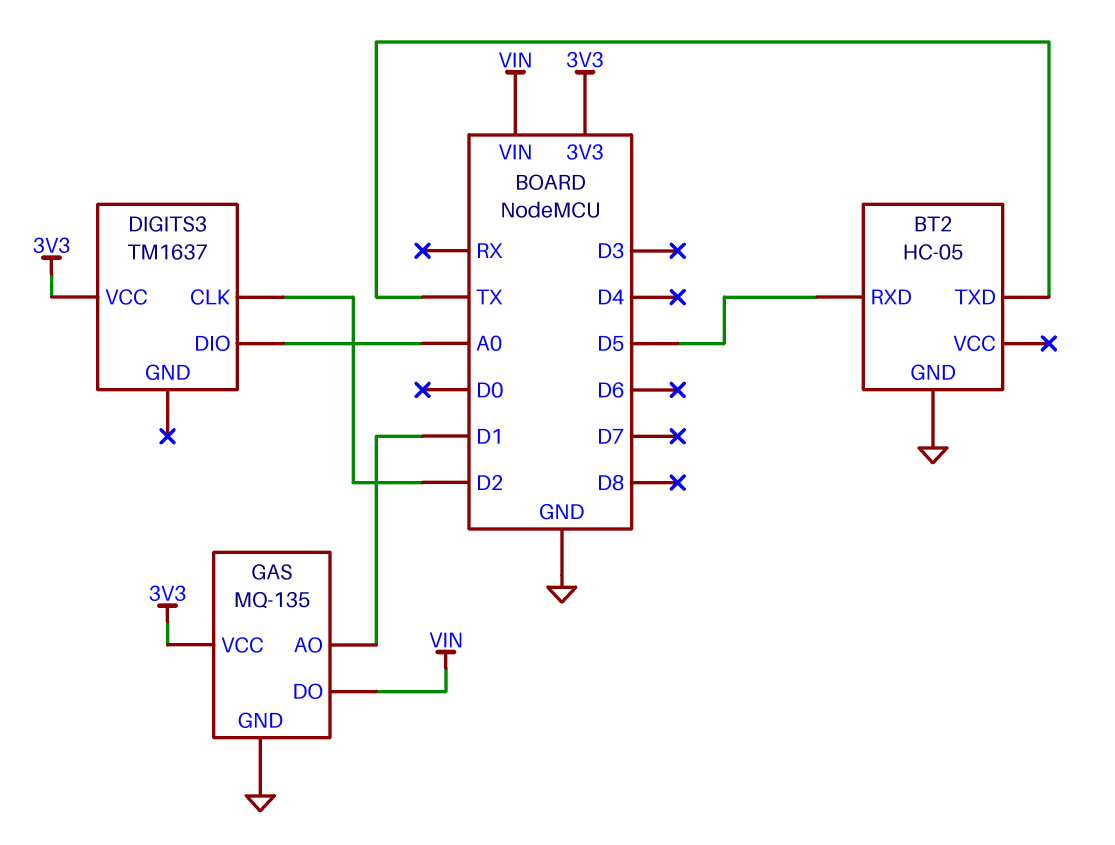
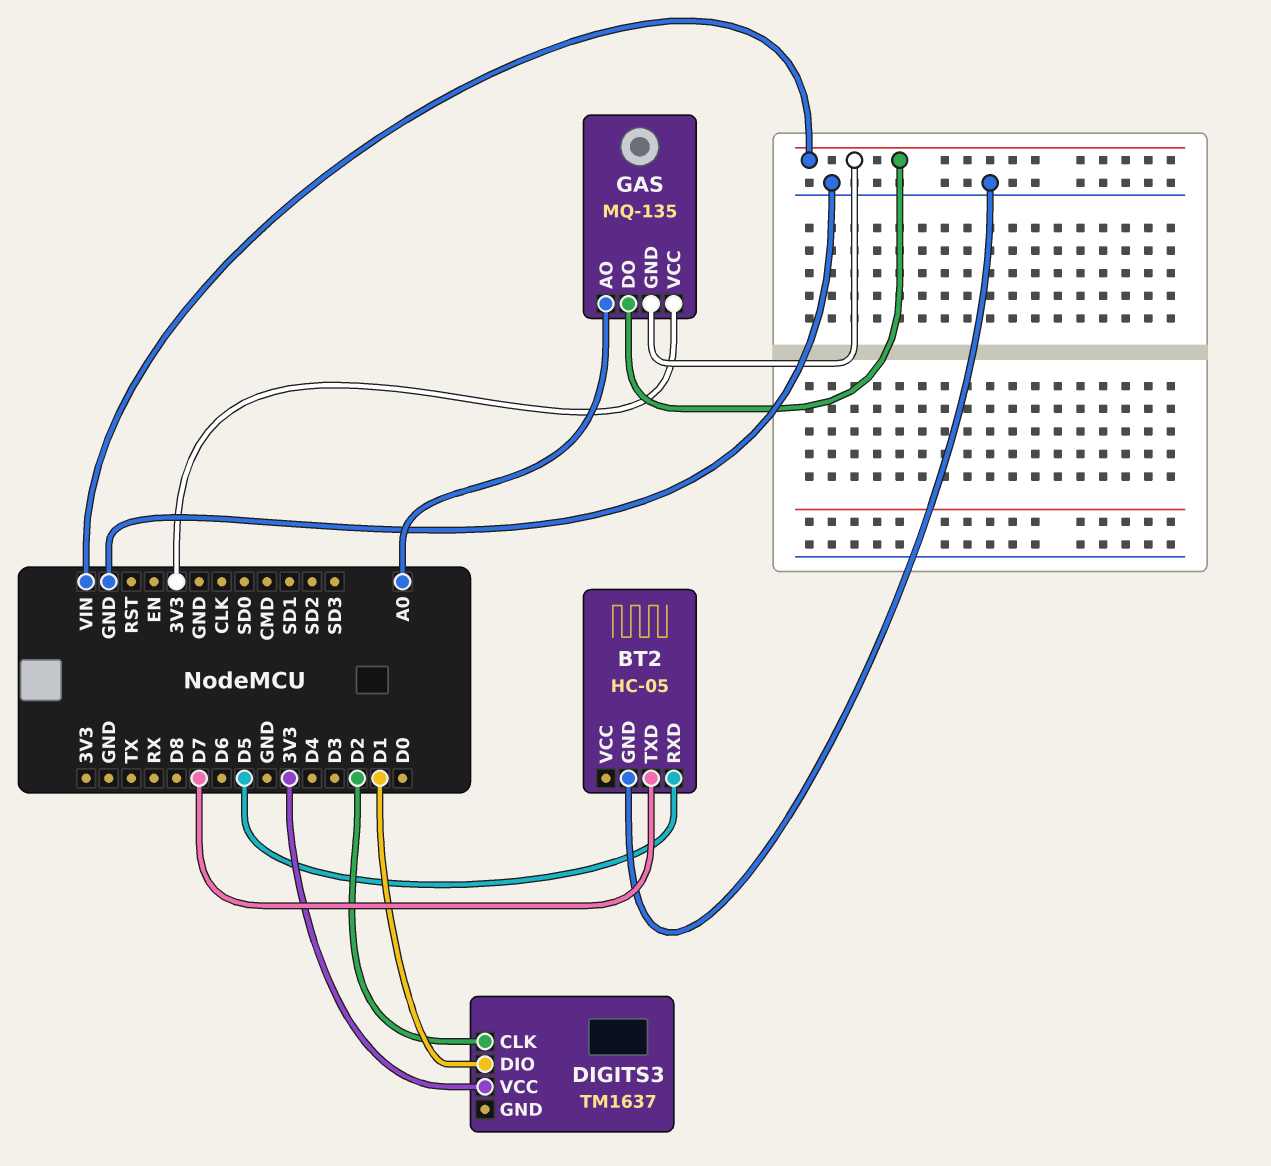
BT2 pin TXD: TX -> D7
DIGITS3 pin DIO: A0 -> D1
GAS pin AO: D1 -> A0
GAS pin GND: GND -> VIN

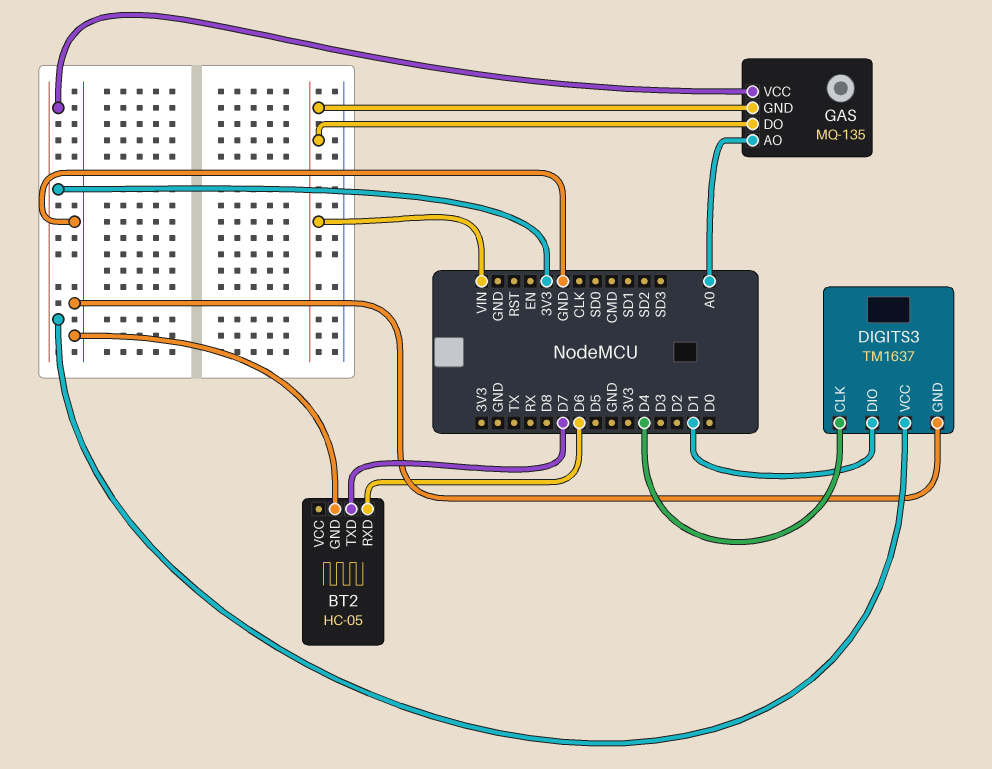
BT2 pin RXD: D5 -> D6
DIGITS3 pin CLK: D2 -> D4
DIGITS3 pin GND: none -> GND

